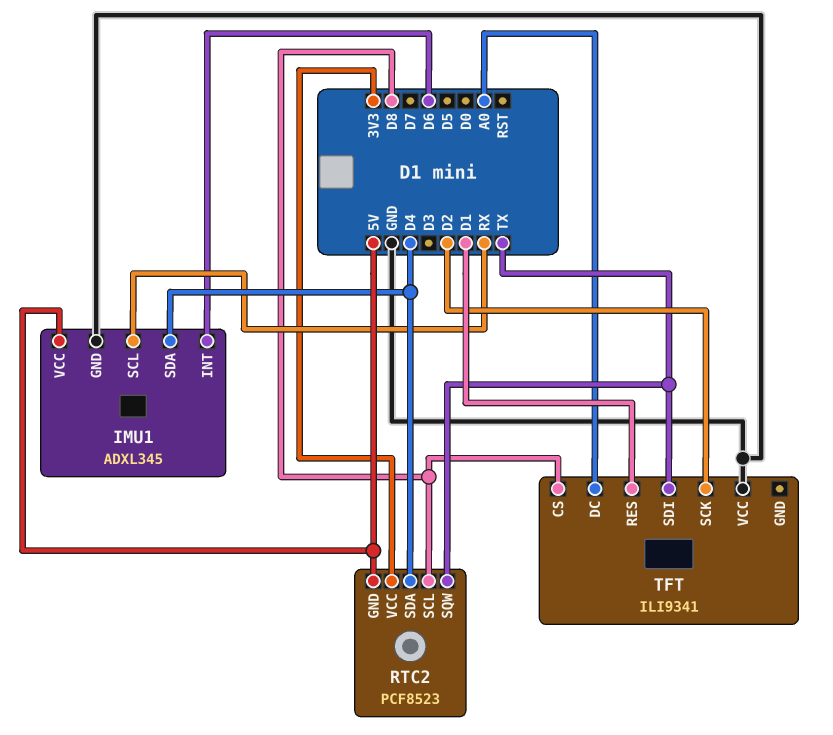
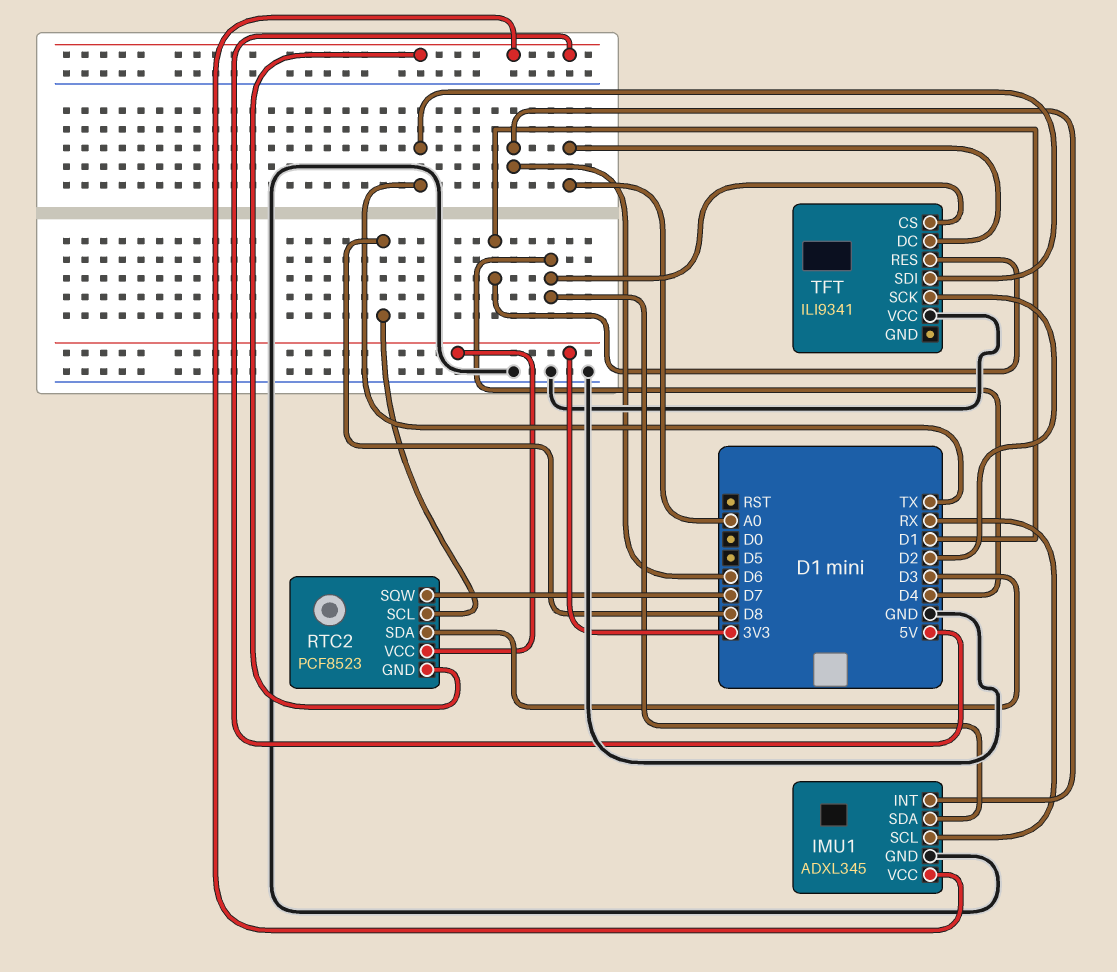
RTC2 pin SDA: D4 -> D3
RTC2 pin SQW: TX -> D7
TFT pin CS: D8 -> D4

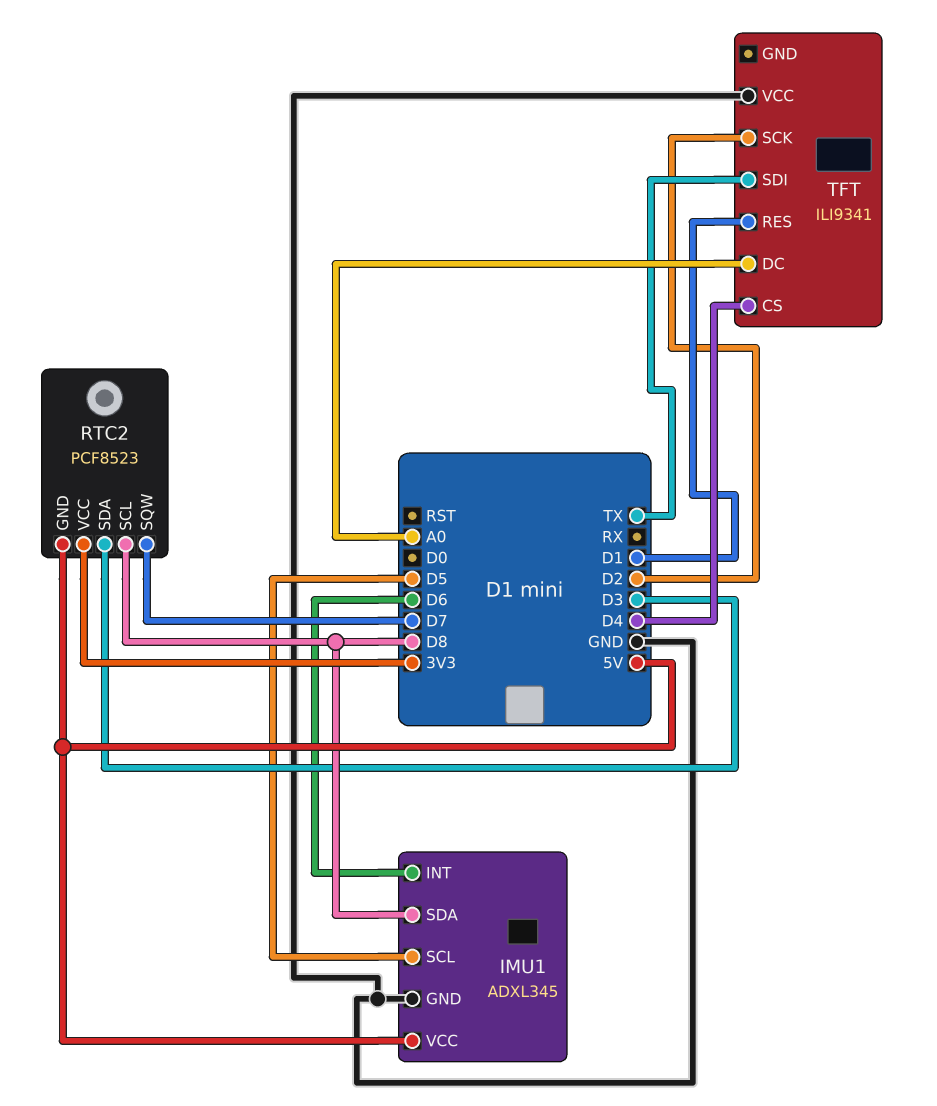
IMU1 pin SCL: RX -> D5
IMU1 pin SDA: D4 -> D8

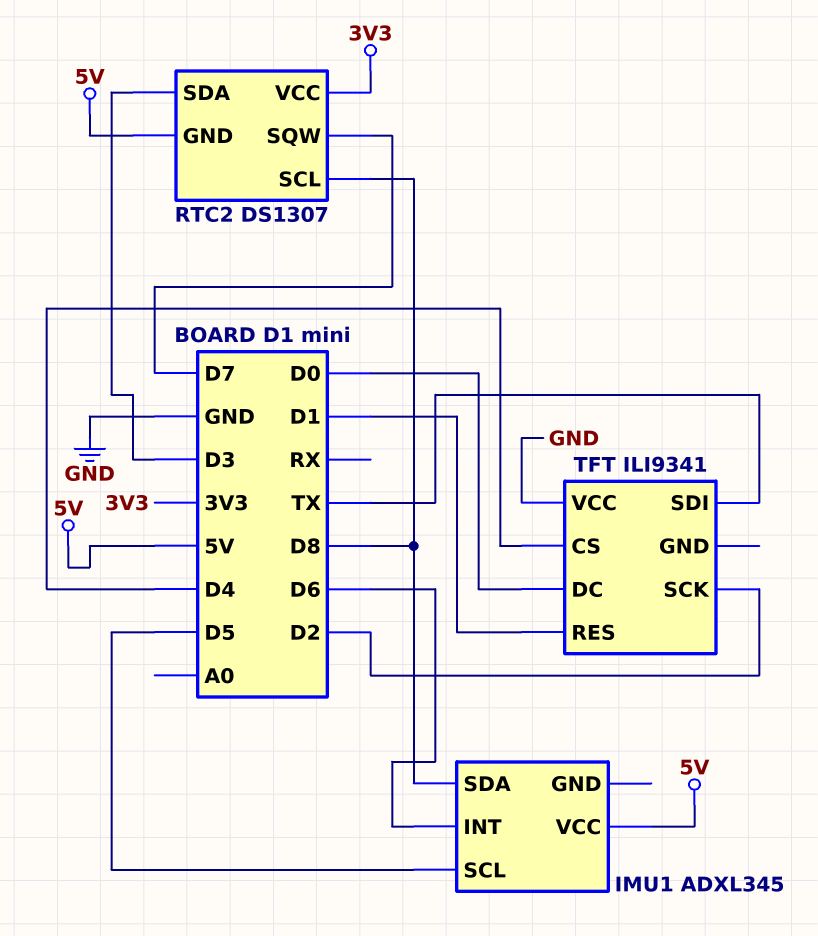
IMU1 pin GND: GND -> none
RTC2: PCF8523 -> DS1307
TFT pin DC: A0 -> D0

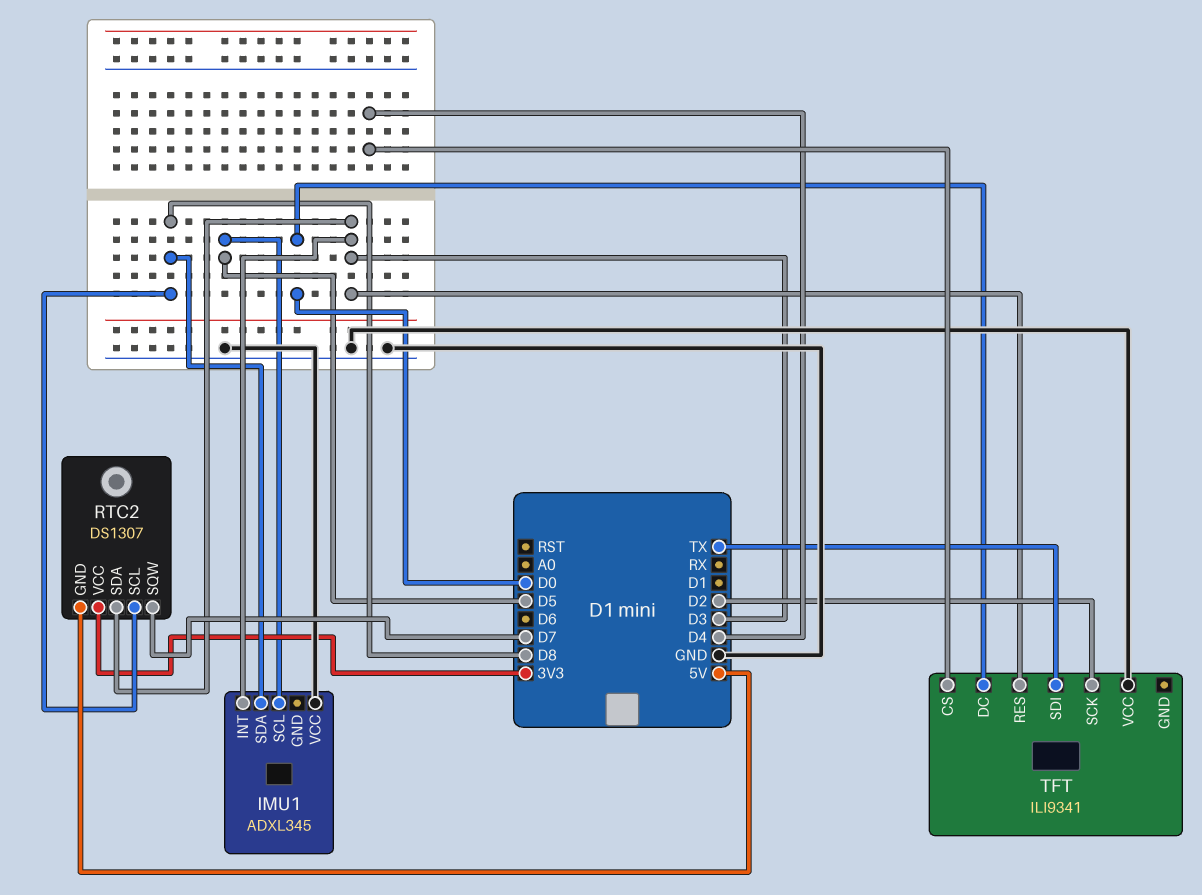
IMU1 pin INT: D6 -> D3
IMU1 pin VCC: 5V -> GND
TFT pin RES: D1 -> D3

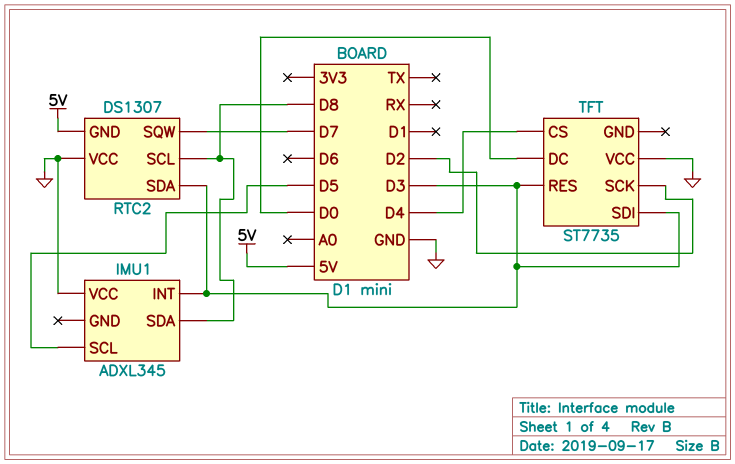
RTC2 pin VCC: 3V3 -> GND
TFT: ILI9341 -> ST7735
TFT pin SDI: TX -> D3

